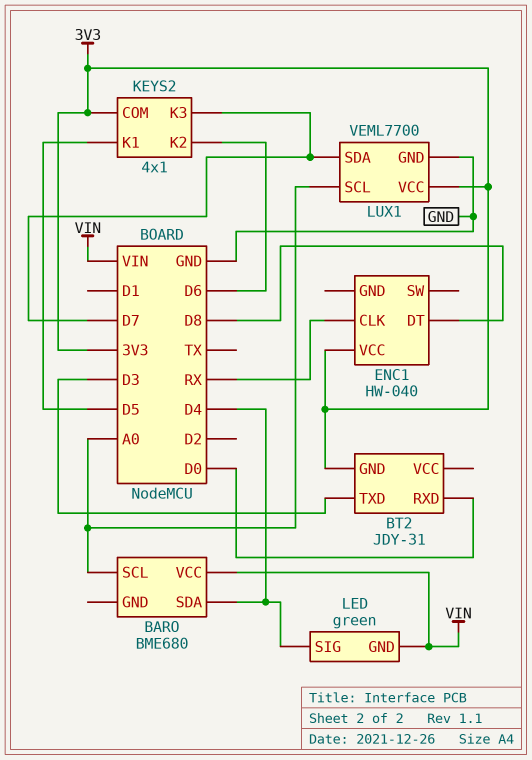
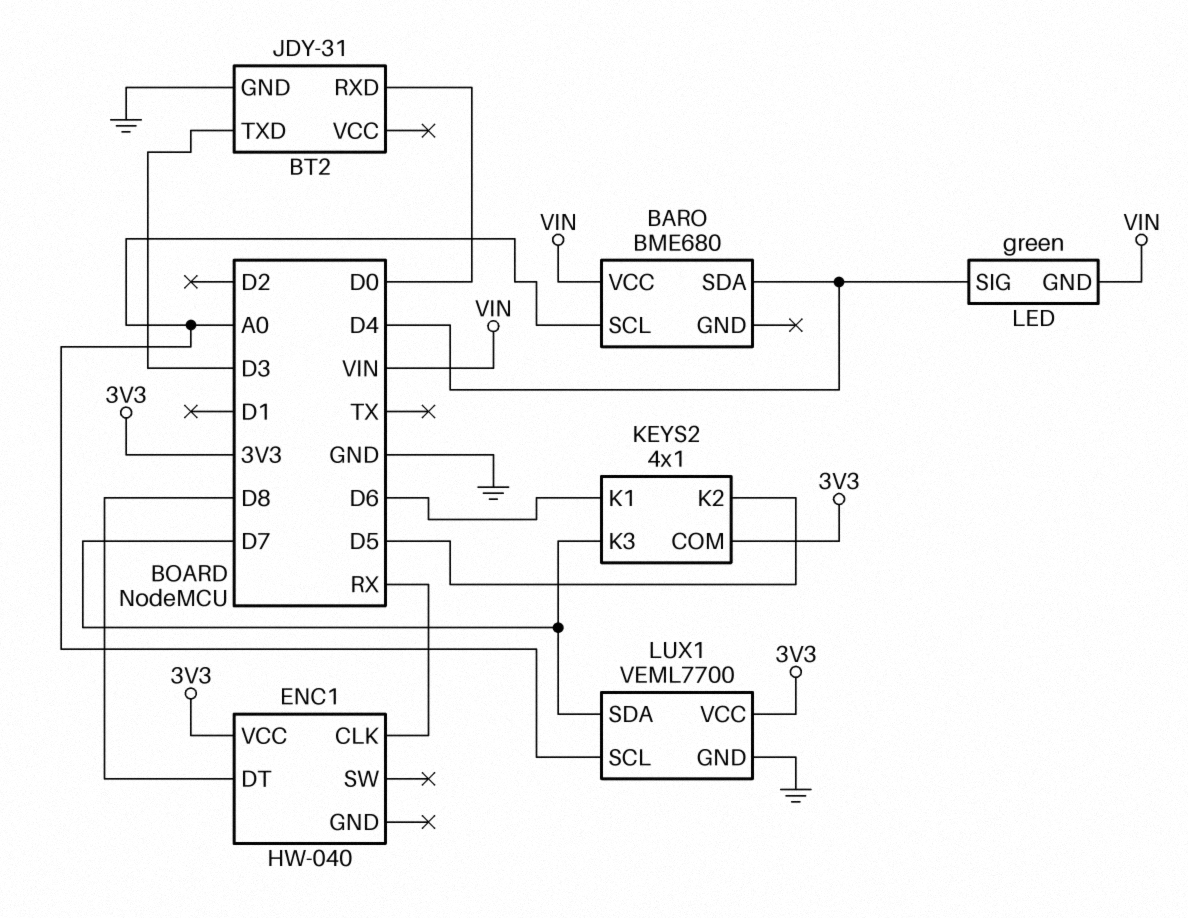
BT2 pin GND: 3V3 -> GND
KEYS2 pin K1: D5 -> D6
KEYS2 pin K2: D6 -> D5

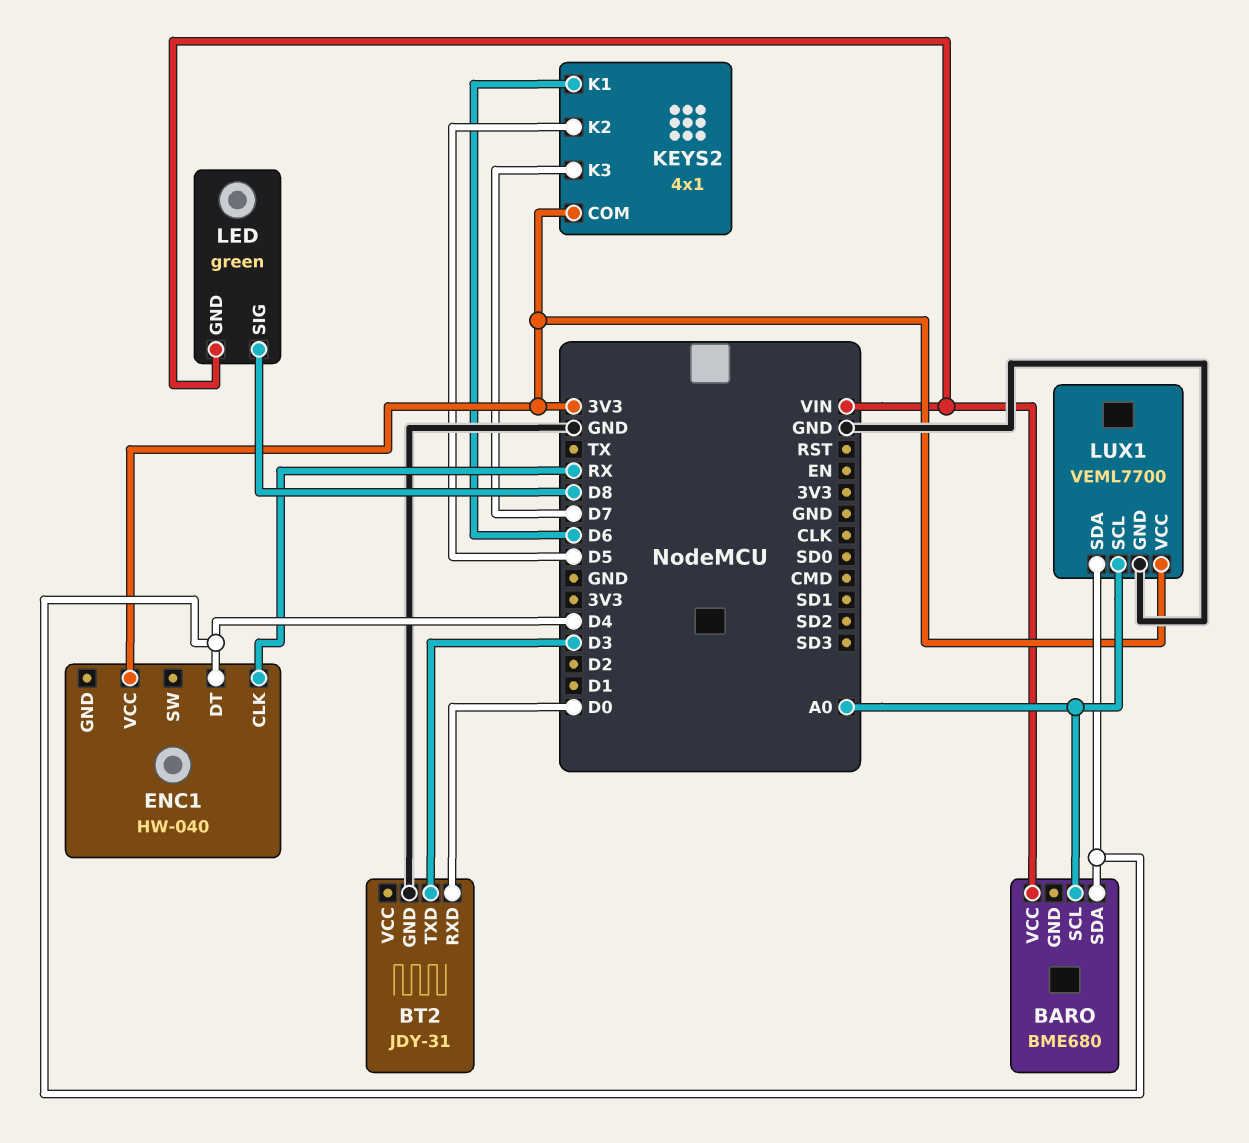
ENC1 pin DT: D8 -> D4
LED pin SIG: D4 -> D8
LUX1 pin SDA: D7 -> D4

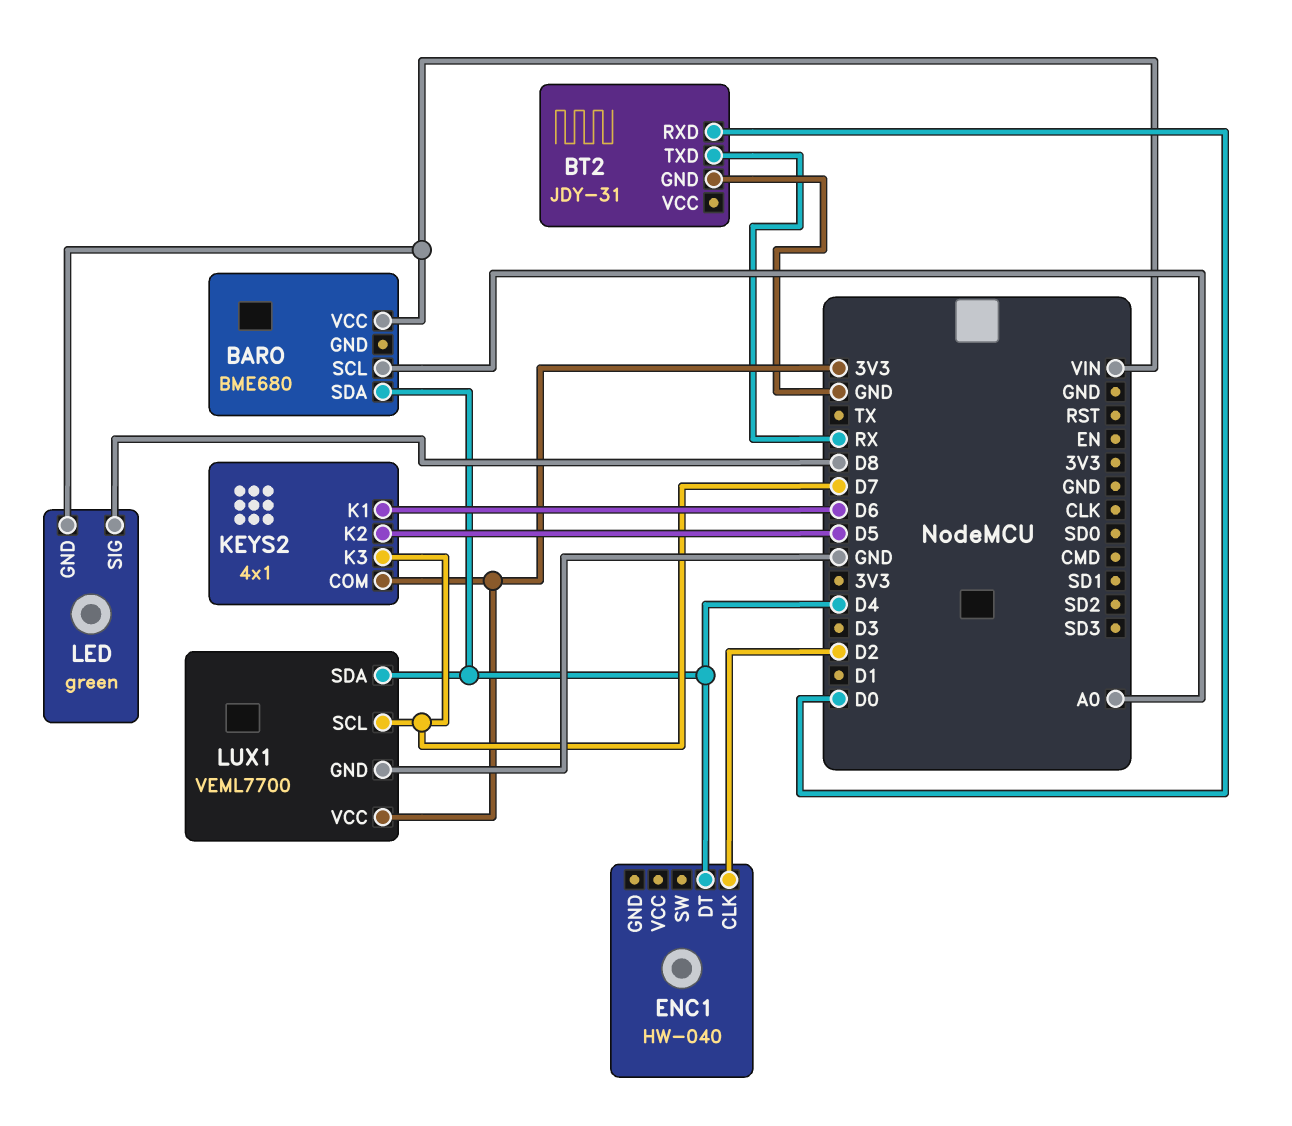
BT2 pin TXD: D3 -> RX
ENC1 pin CLK: RX -> D2
ENC1 pin VCC: 3V3 -> none
LUX1 pin SCL: A0 -> D7

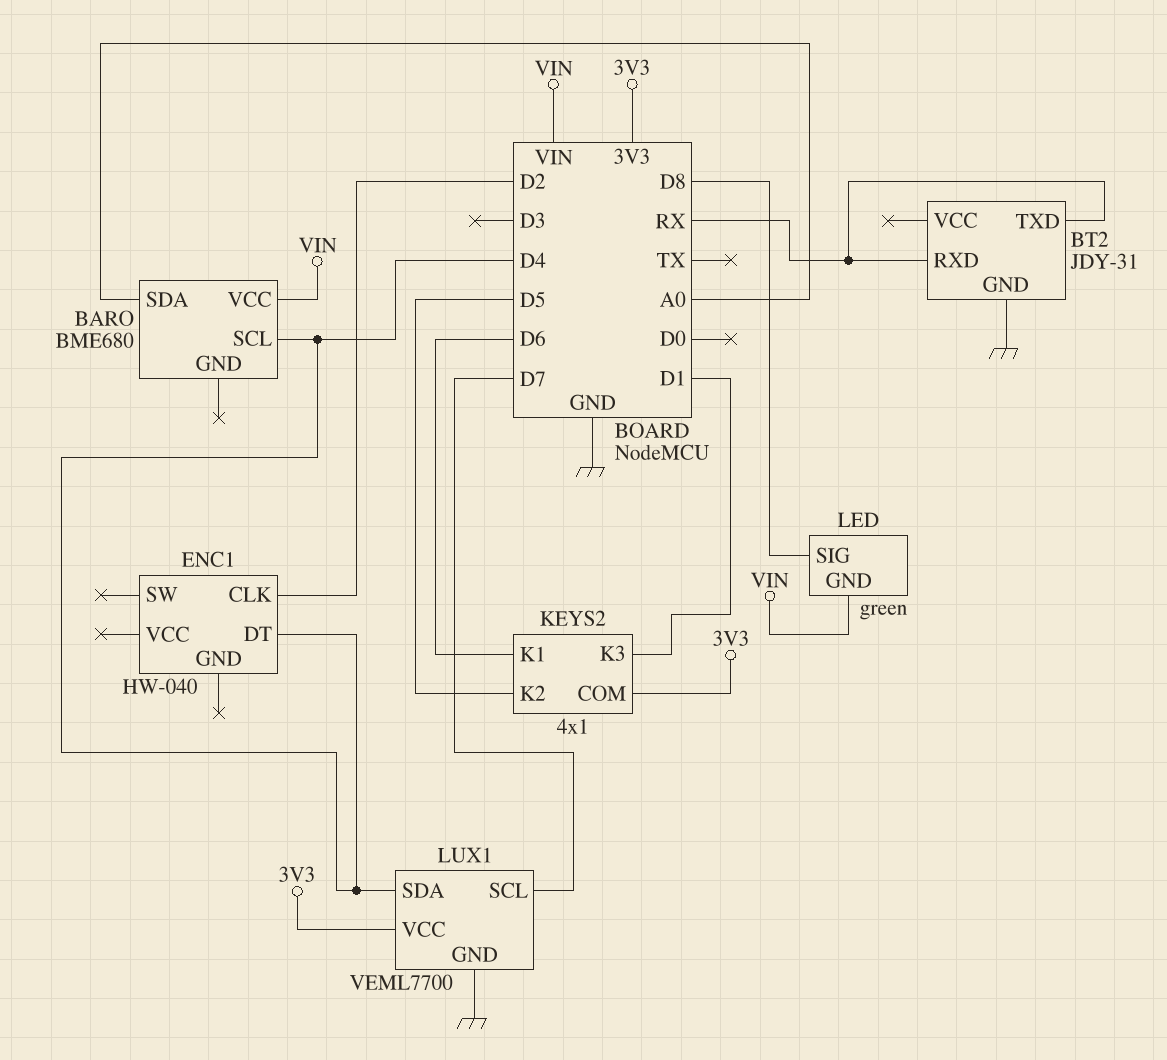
BARO pin SCL: A0 -> D4
BARO pin SDA: D4 -> A0
BT2 pin RXD: D0 -> RX
KEYS2 pin K3: D7 -> D1

